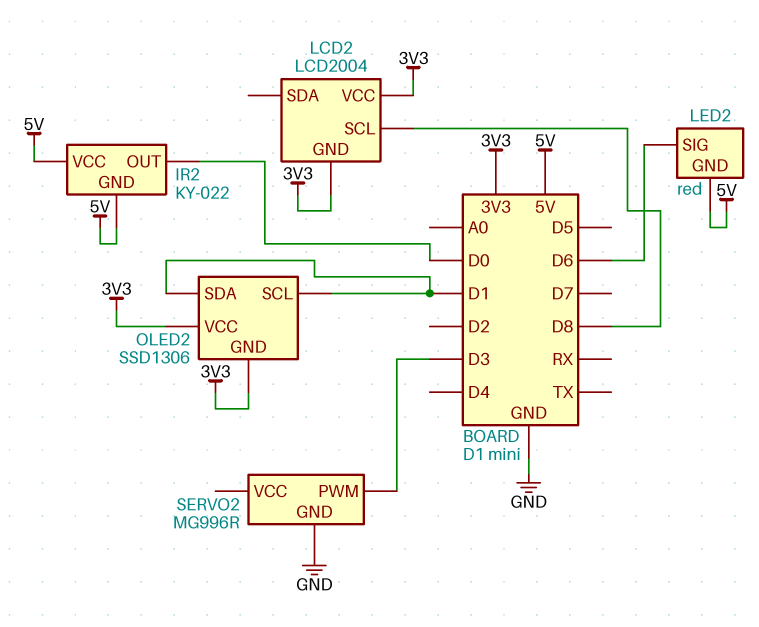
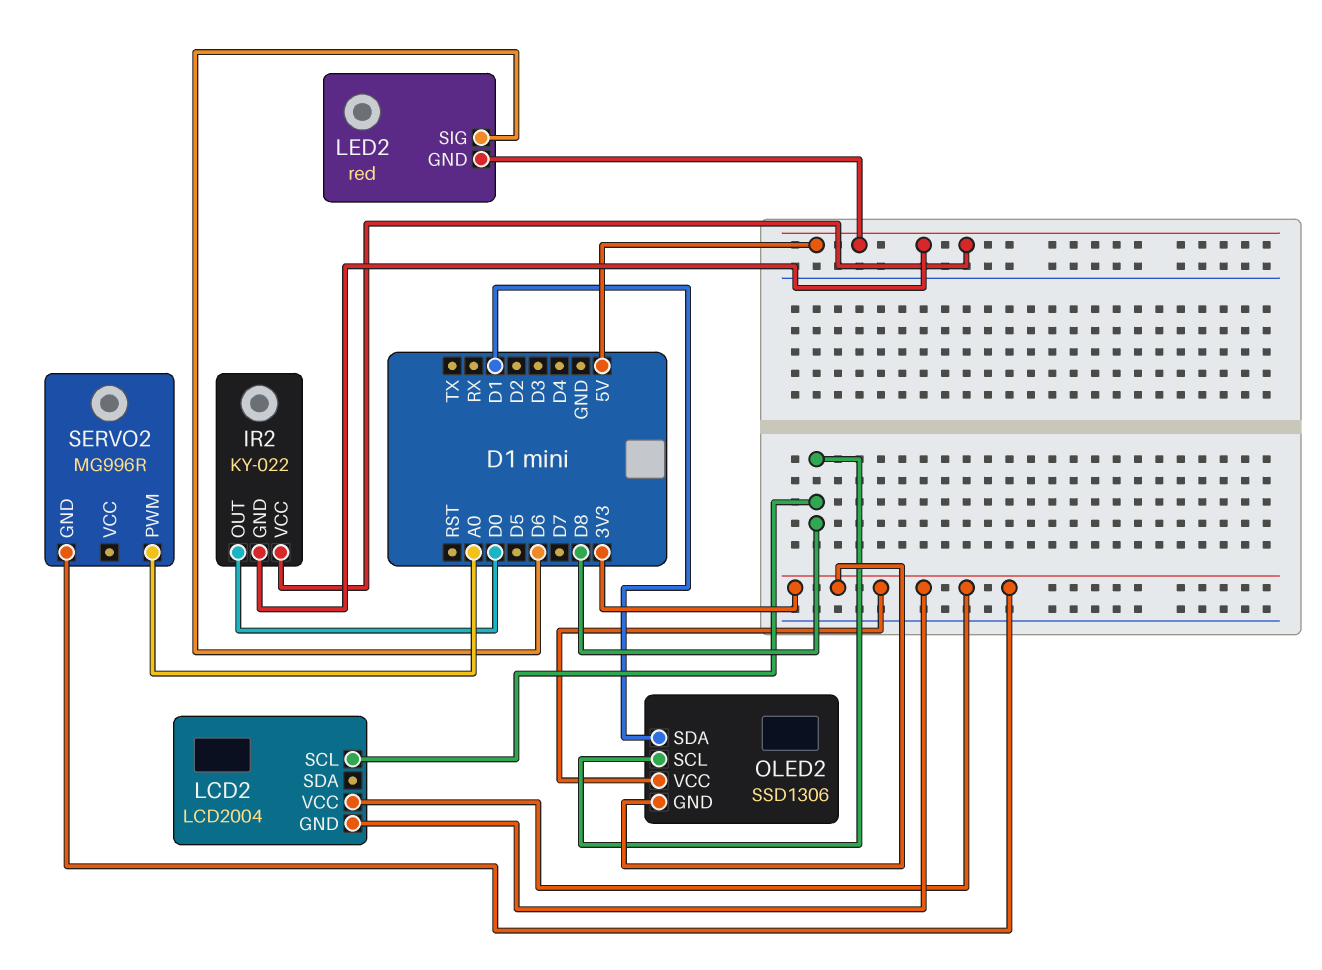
OLED2 pin SCL: D1 -> D8
SERVO2 pin GND: GND -> 3V3
SERVO2 pin PWM: D3 -> A0

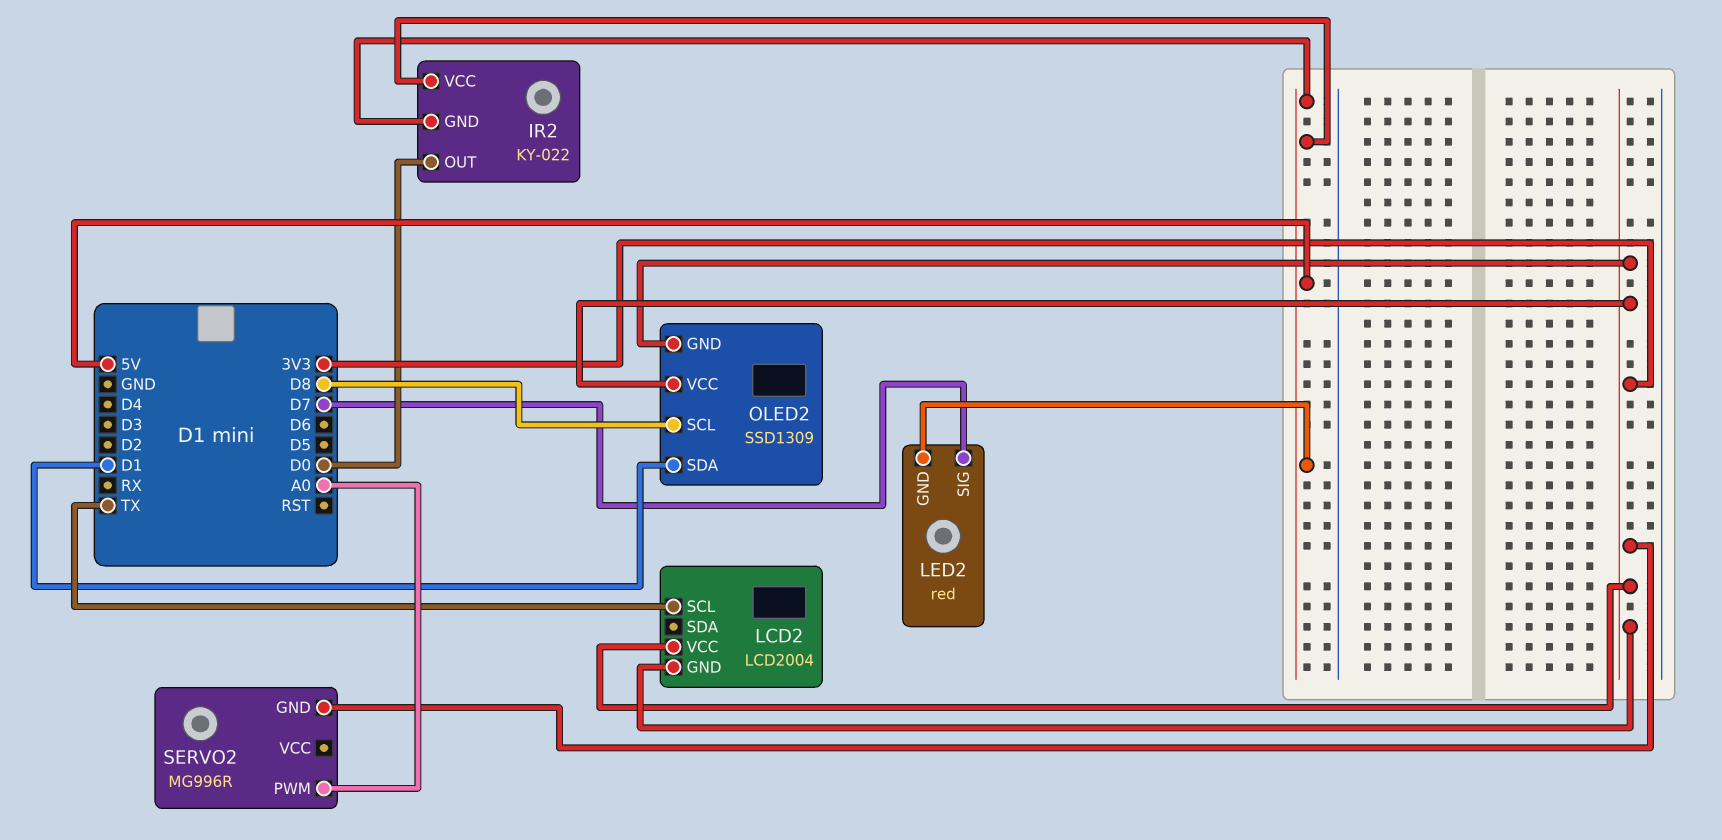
LCD2 pin SCL: D8 -> TX
LED2 pin SIG: D6 -> D7
OLED2: SSD1306 -> SSD1309

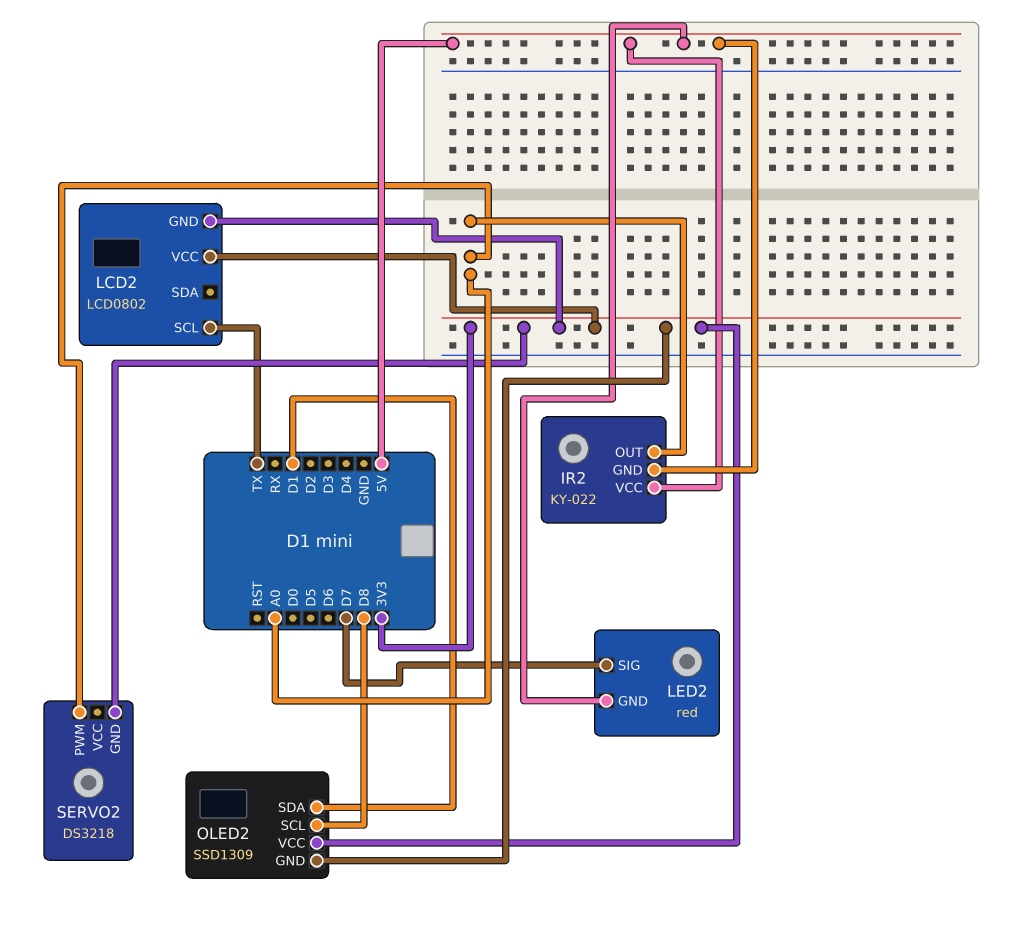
IR2 pin OUT: D0 -> A0
LCD2: LCD2004 -> LCD0802
SERVO2: MG996R -> DS3218

